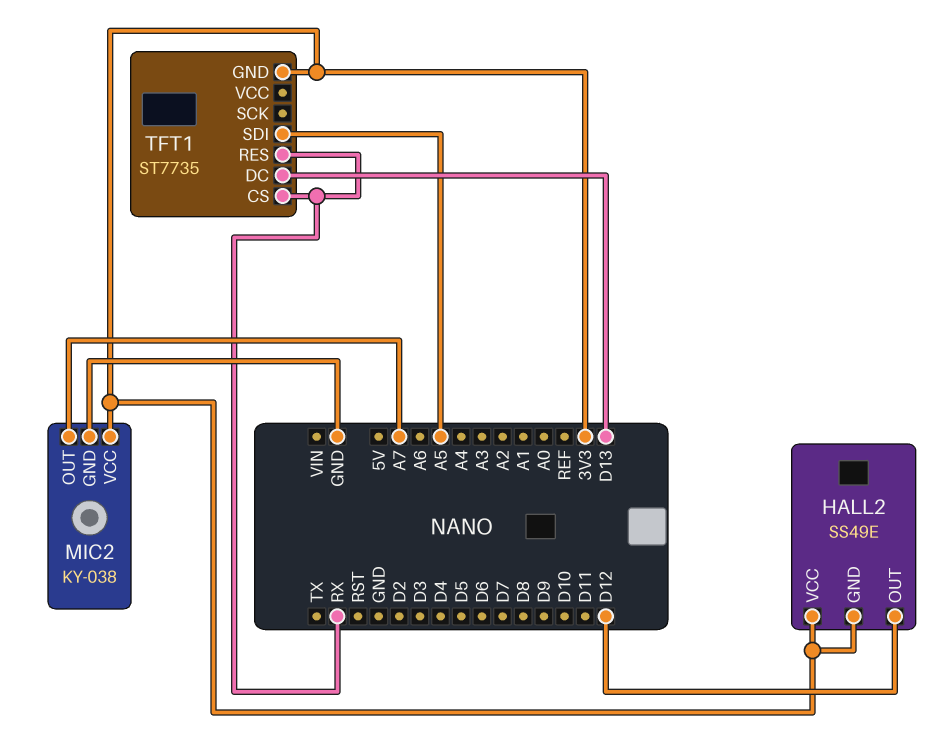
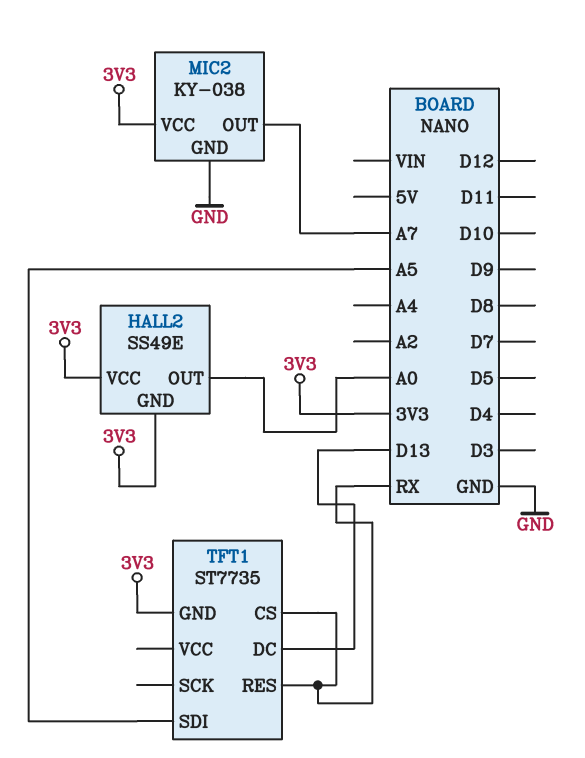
HALL2 pin OUT: D12 -> A0

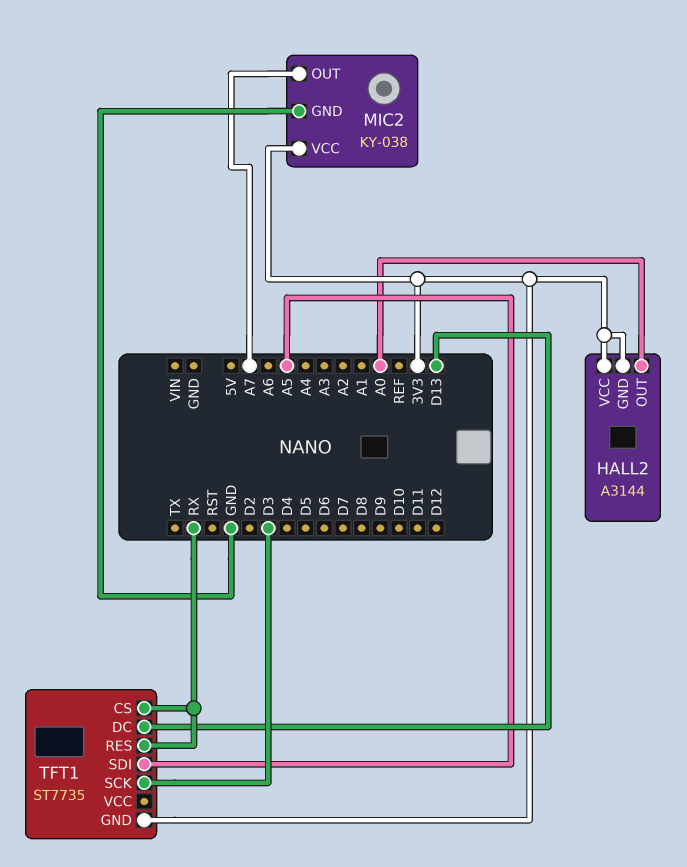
HALL2: SS49E -> A3144
TFT1 pin SCK: none -> D3

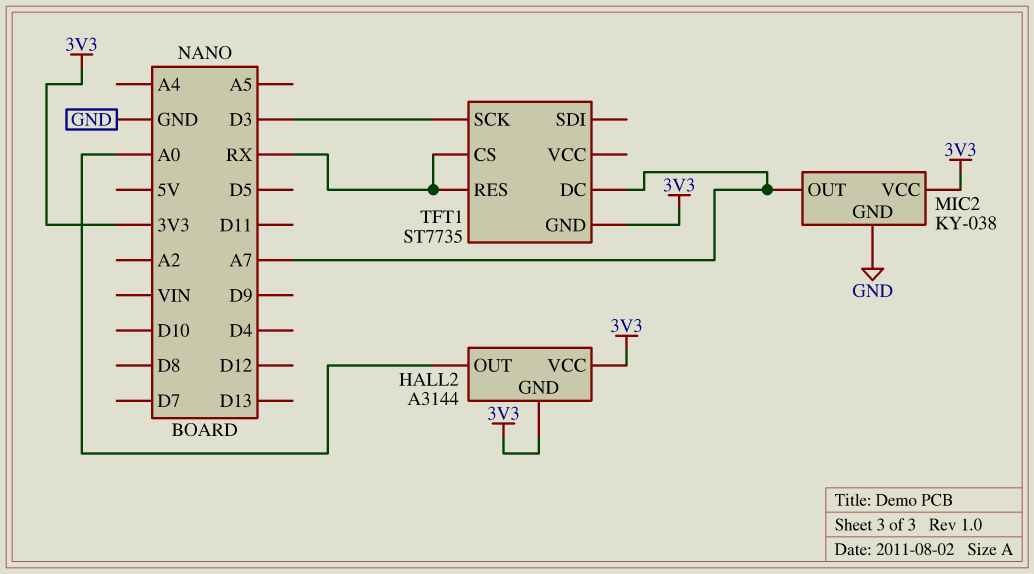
TFT1 pin DC: D13 -> A7
TFT1 pin SDI: A5 -> none

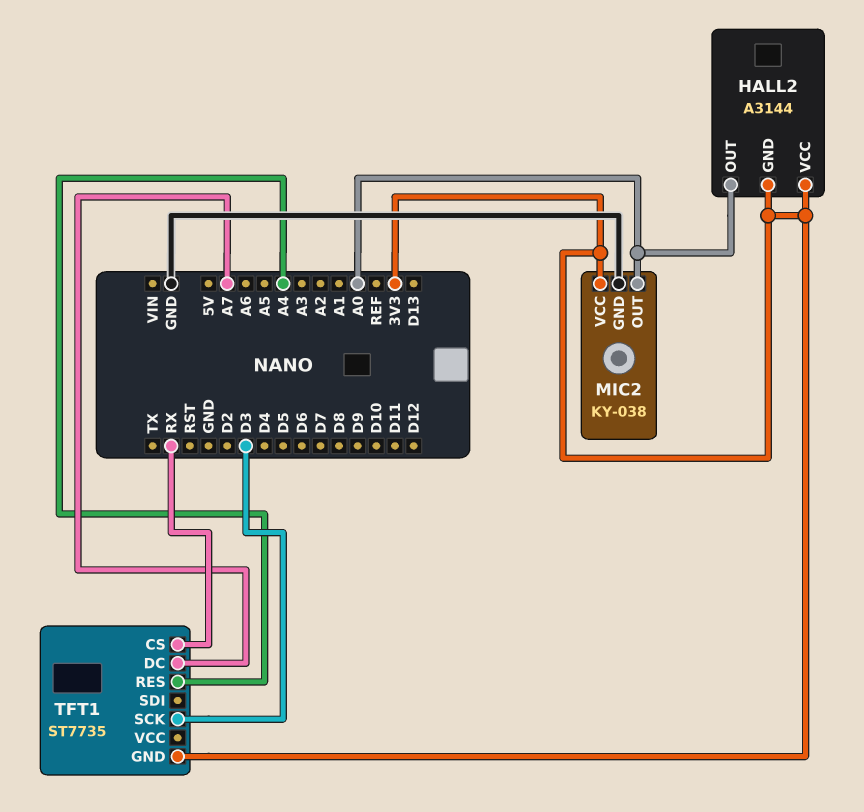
MIC2 pin OUT: A7 -> A0
TFT1 pin RES: RX -> A4

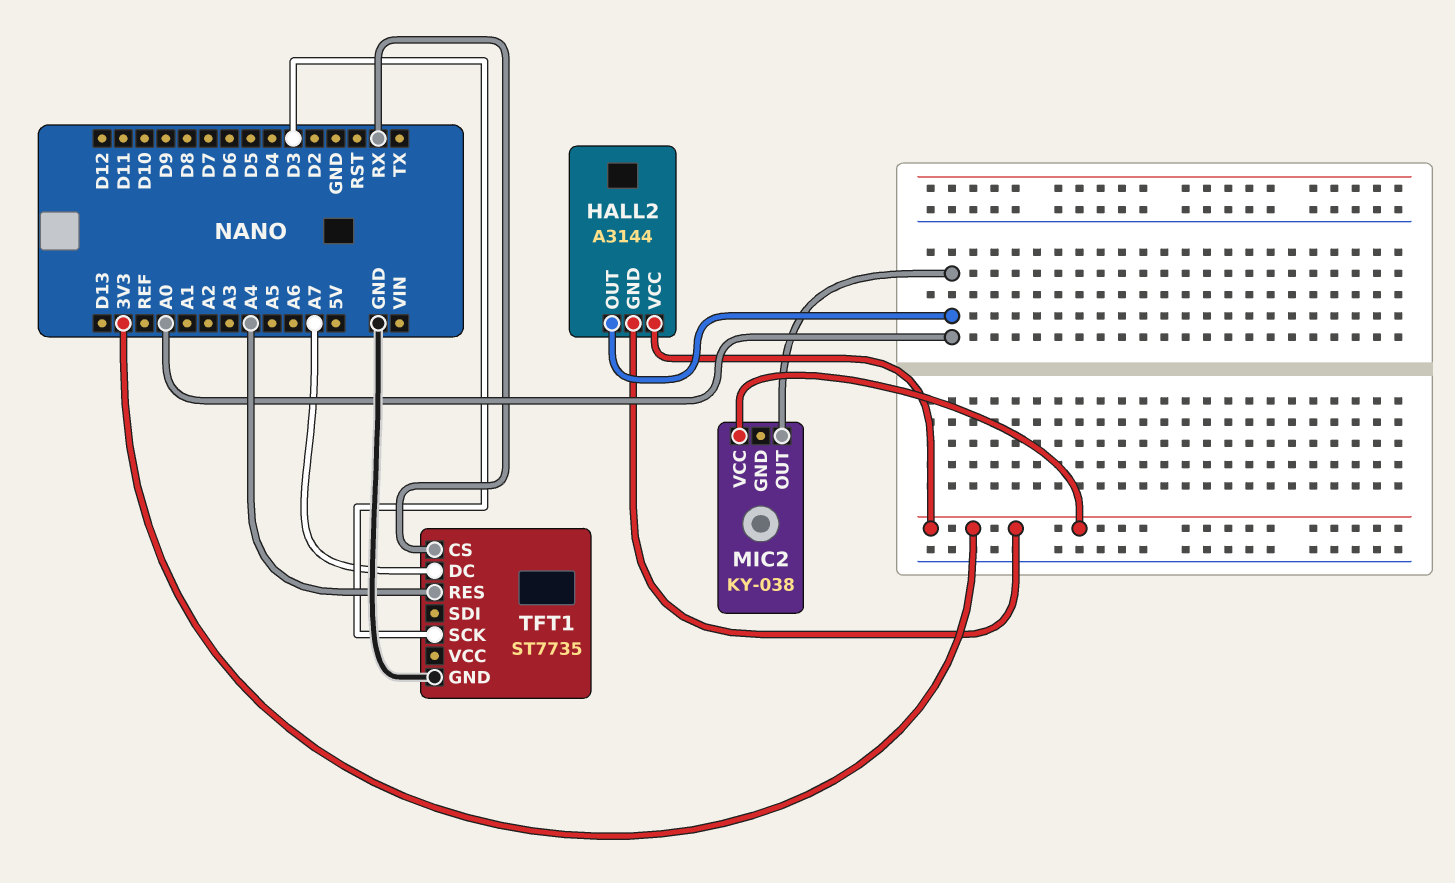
MIC2 pin GND: GND -> none
TFT1 pin GND: 3V3 -> GND

